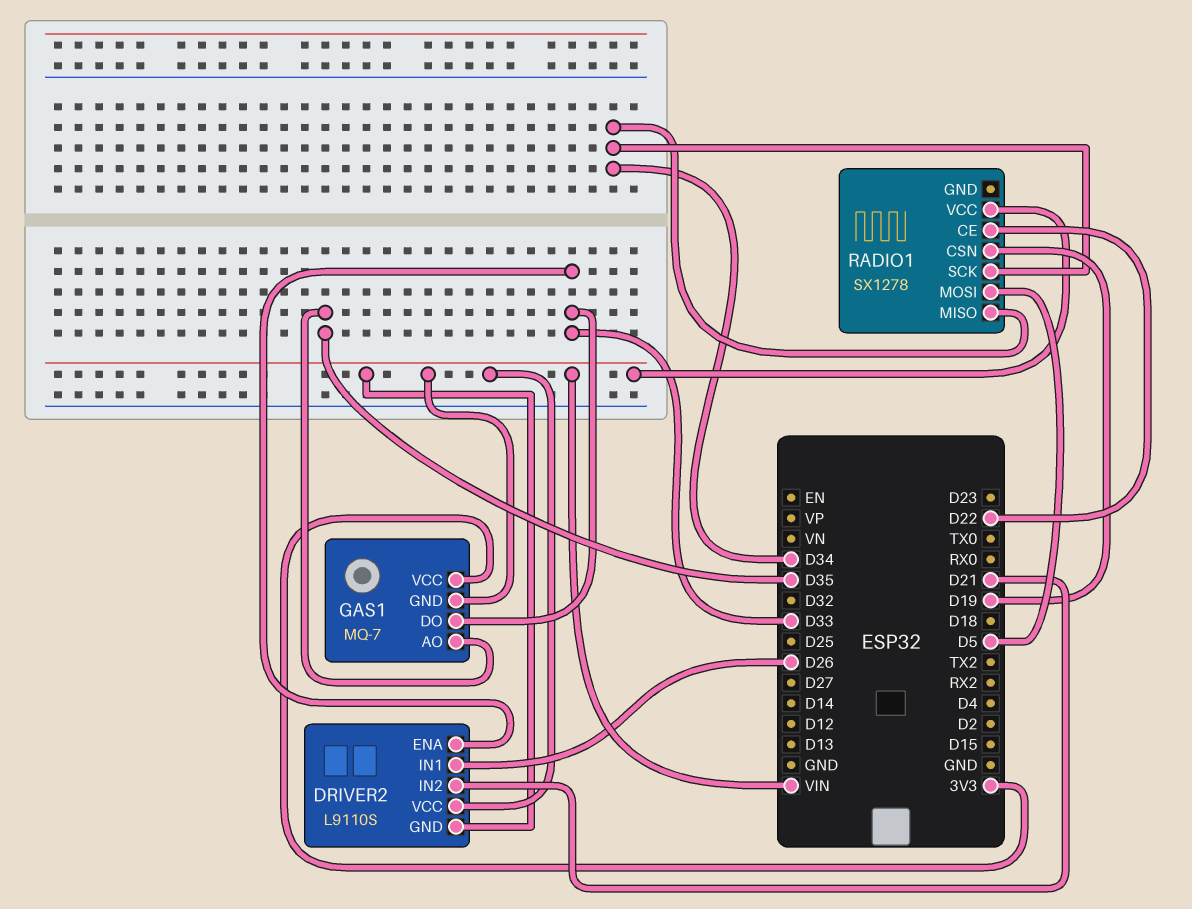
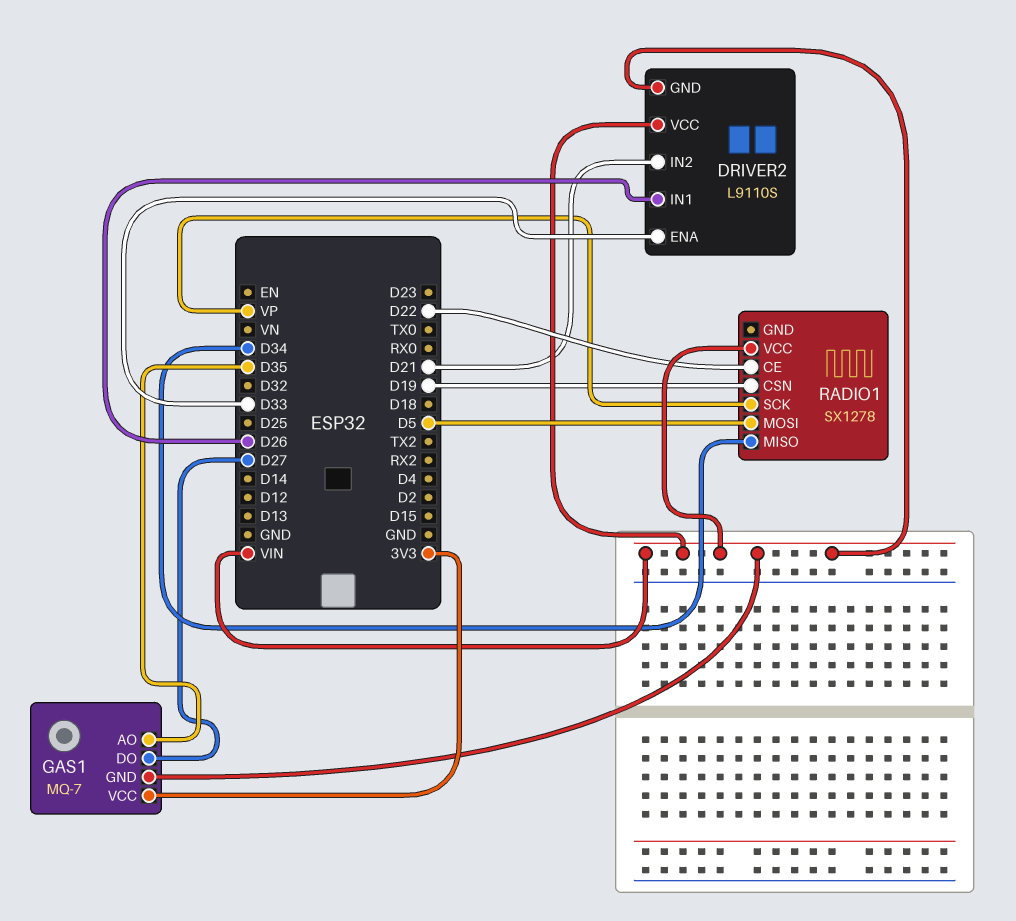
GAS1 pin DO: D33 -> D27
RADIO1 pin SCK: D34 -> VP

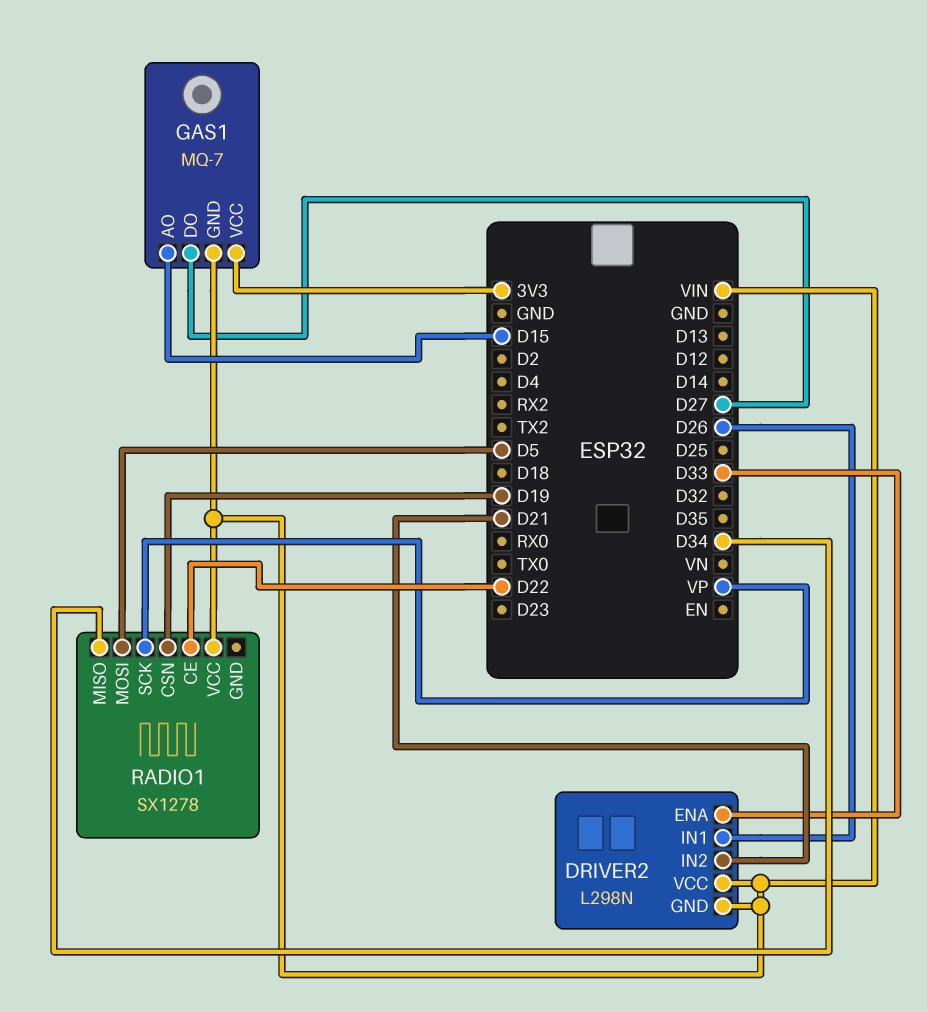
DRIVER2: L9110S -> L298N
GAS1 pin AO: D35 -> D15

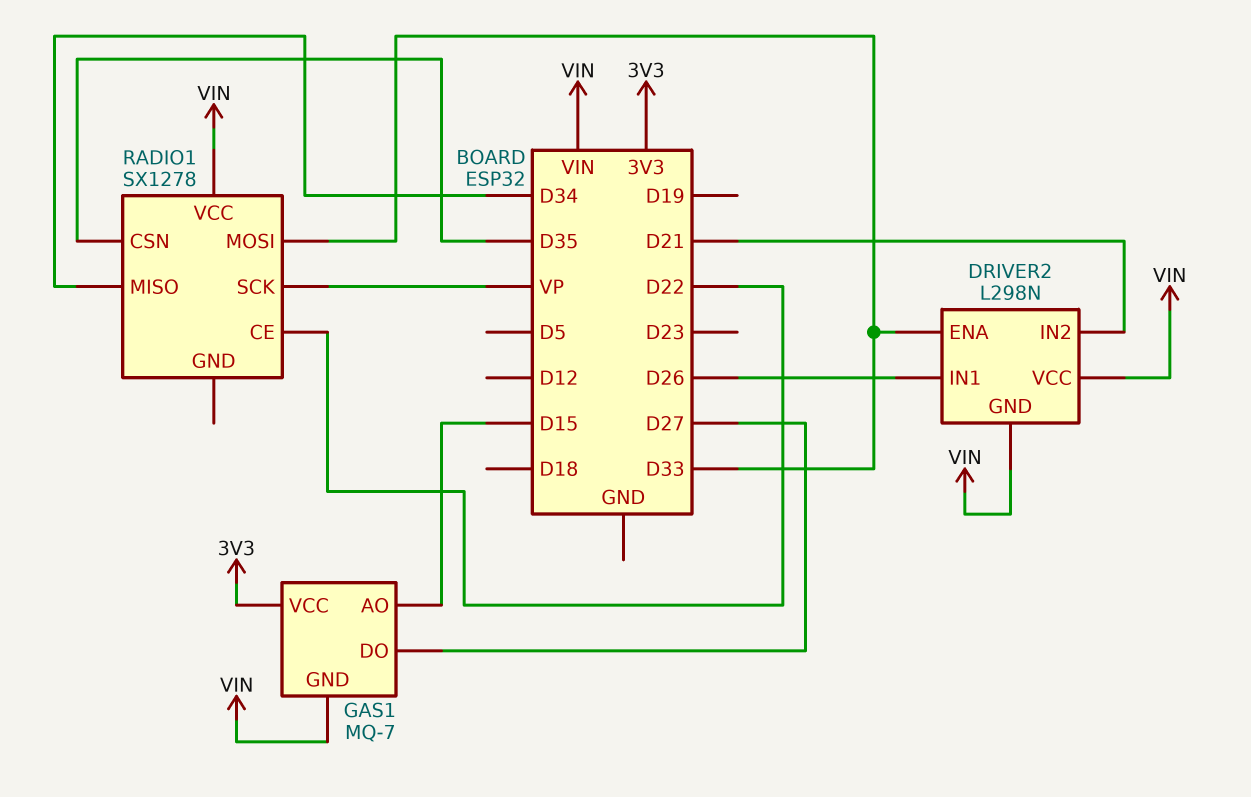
RADIO1 pin CSN: D19 -> D35
RADIO1 pin MOSI: D5 -> D33

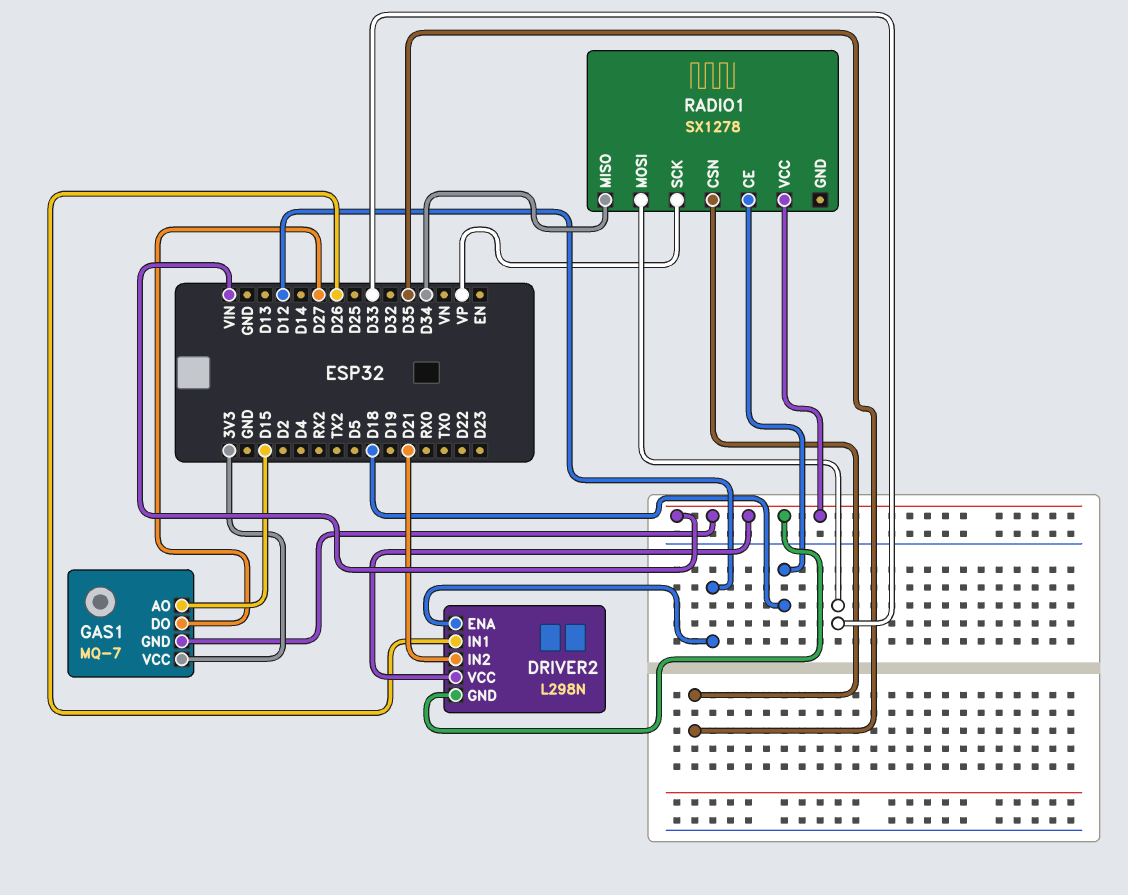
DRIVER2 pin ENA: D33 -> D12
RADIO1 pin CE: D22 -> D18

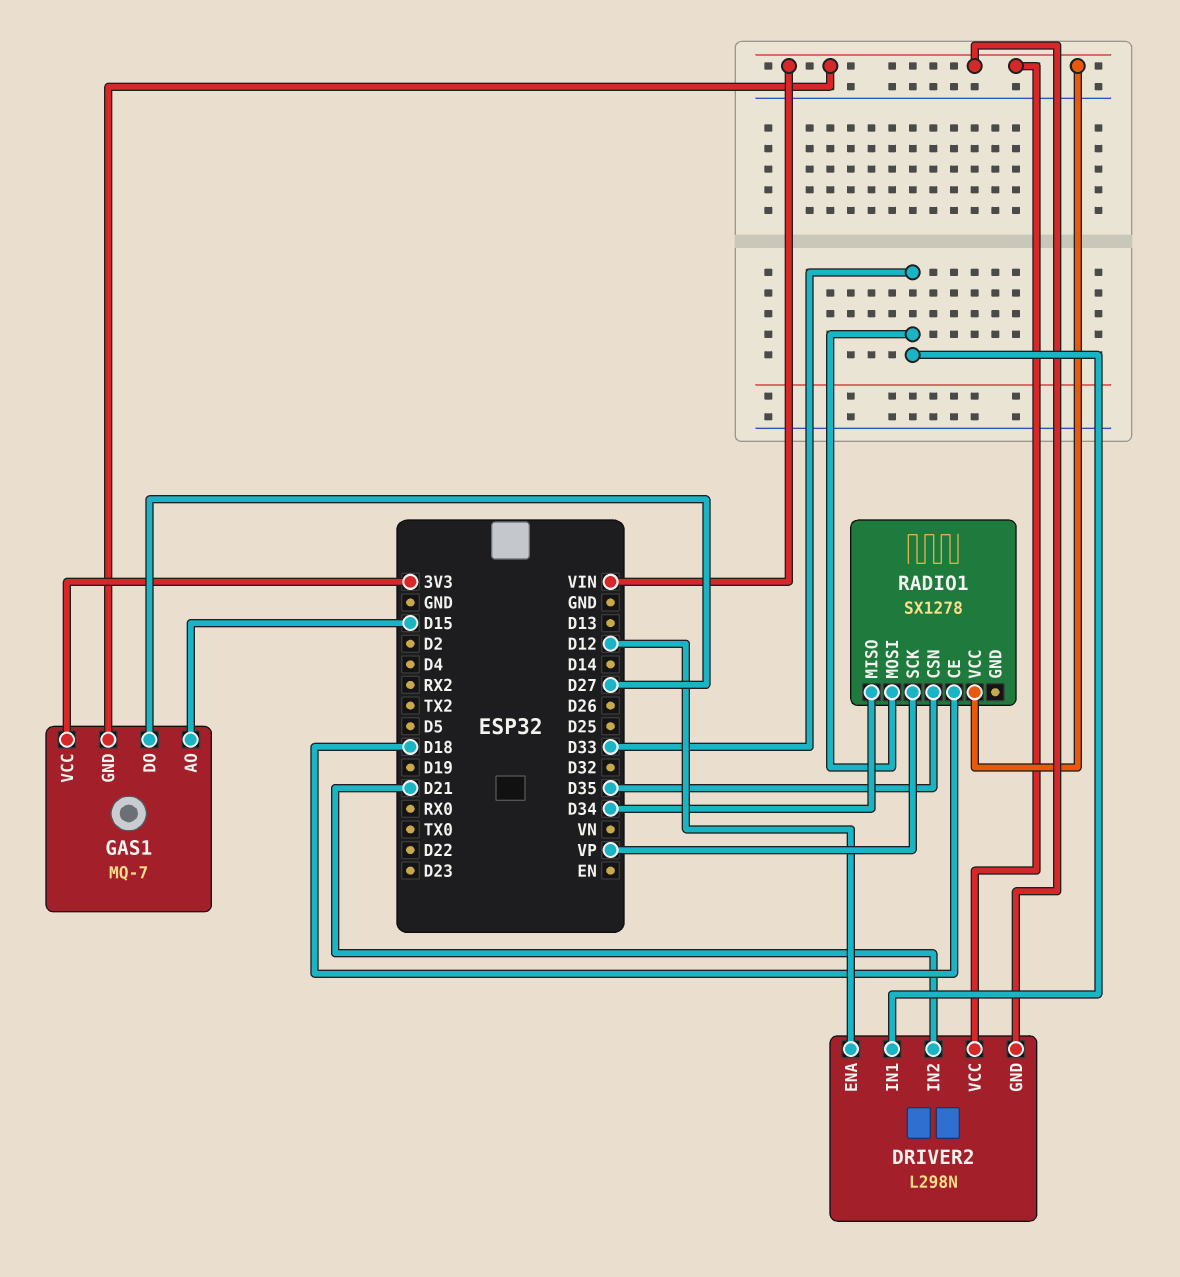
DRIVER2 pin IN1: D26 -> D33

